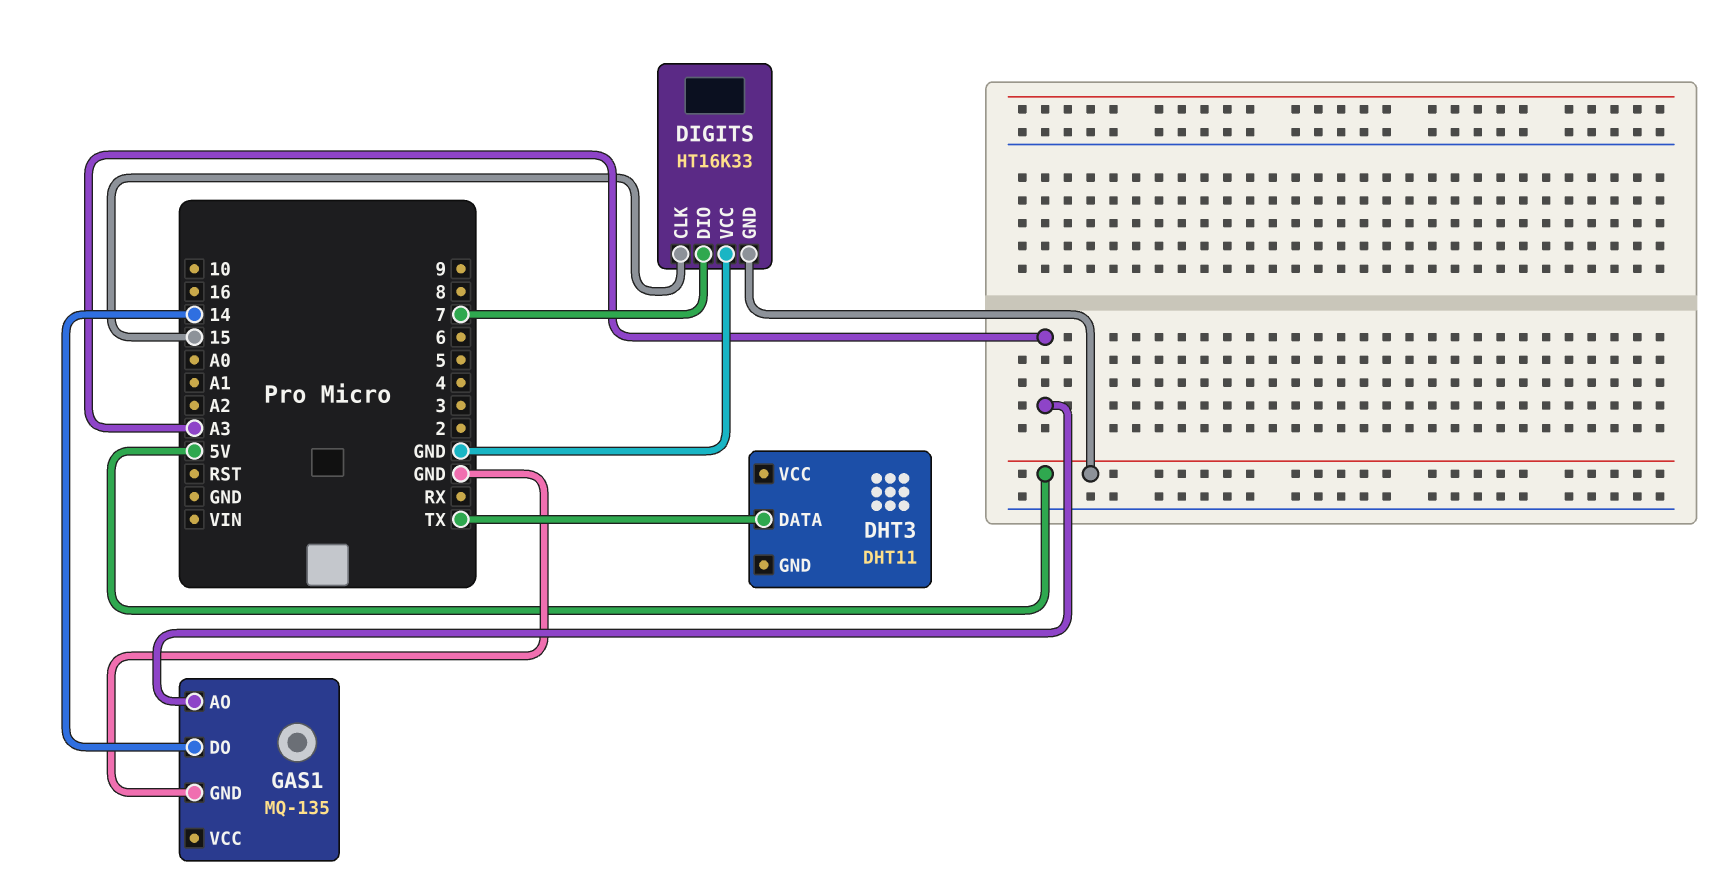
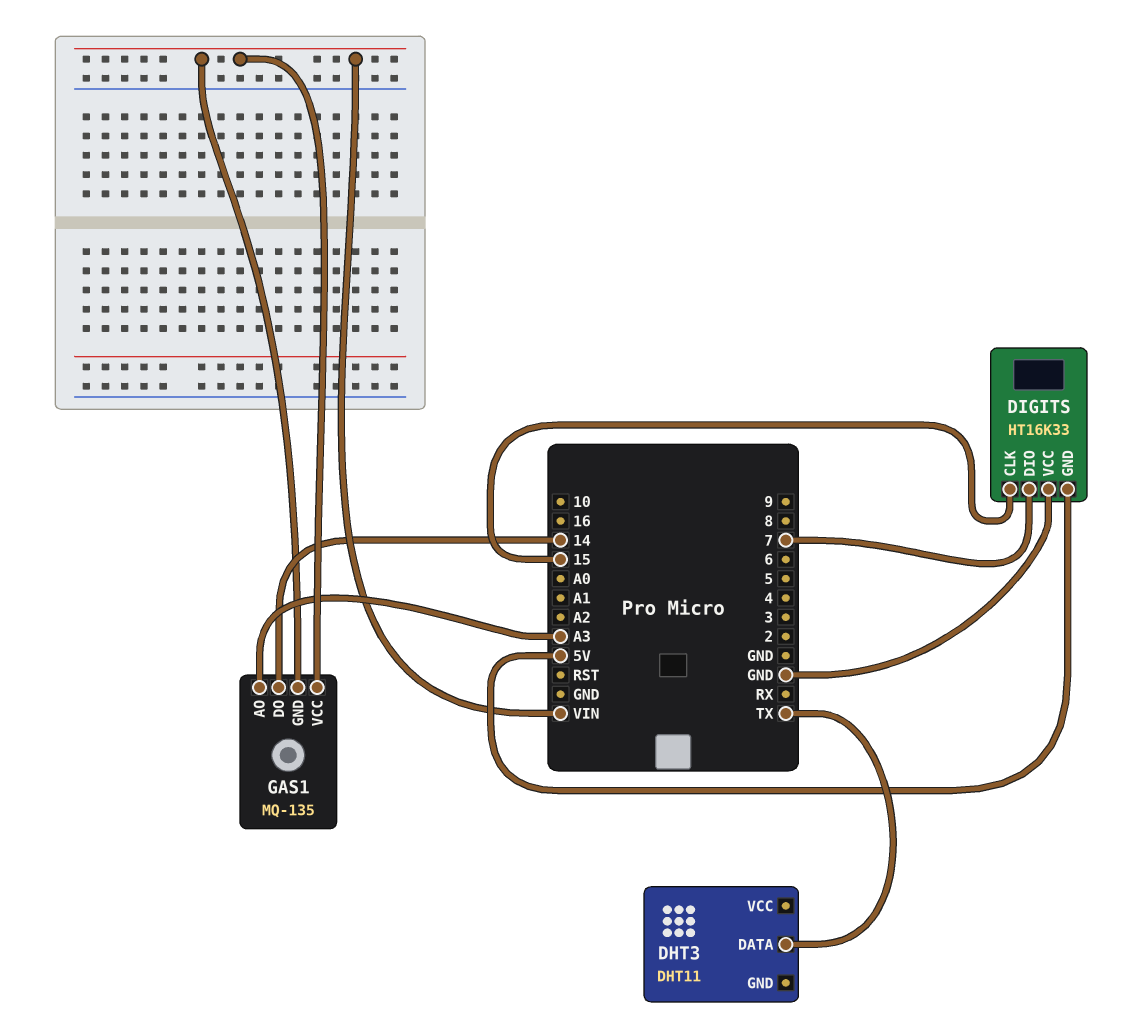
GAS1 pin GND: GND -> VIN
GAS1 pin VCC: none -> VIN

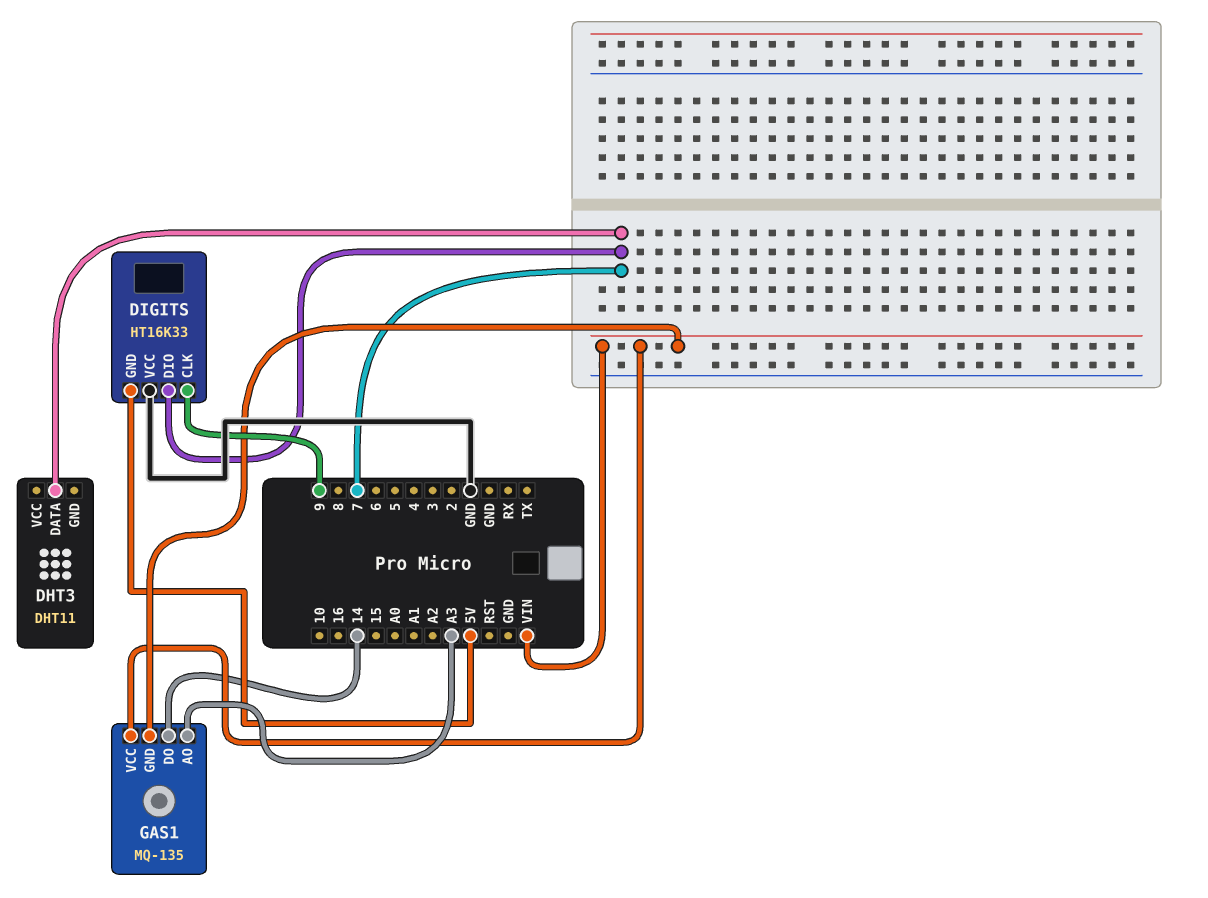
DHT3 pin DATA: TX -> 7
DIGITS pin CLK: 15 -> 9

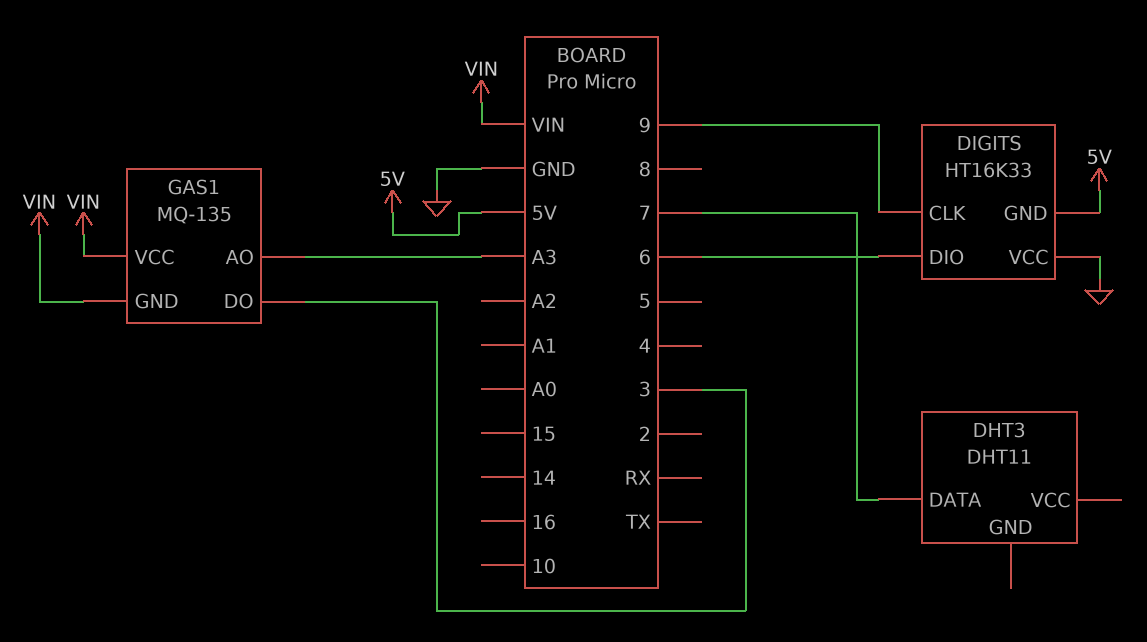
DIGITS pin DIO: 7 -> 6
GAS1 pin DO: 14 -> 3

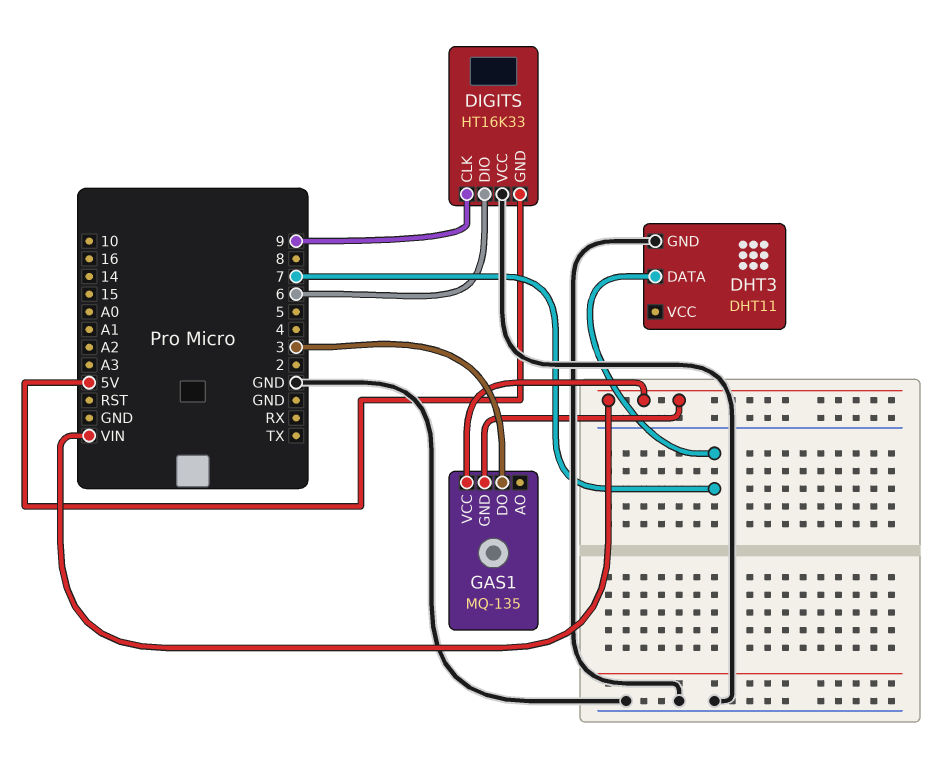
DHT3 pin GND: none -> GND
GAS1 pin AO: A3 -> none

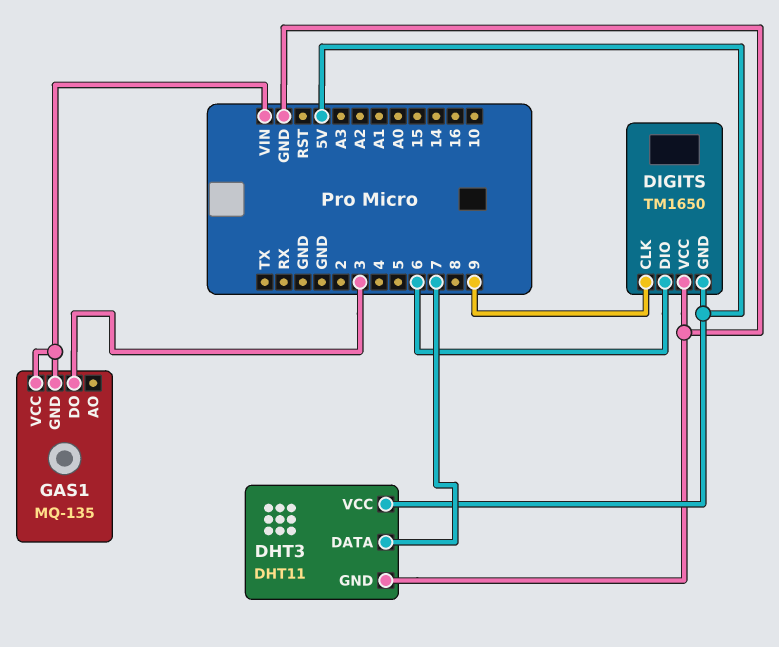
DHT3 pin VCC: none -> 5V
DIGITS: HT16K33 -> TM1650

